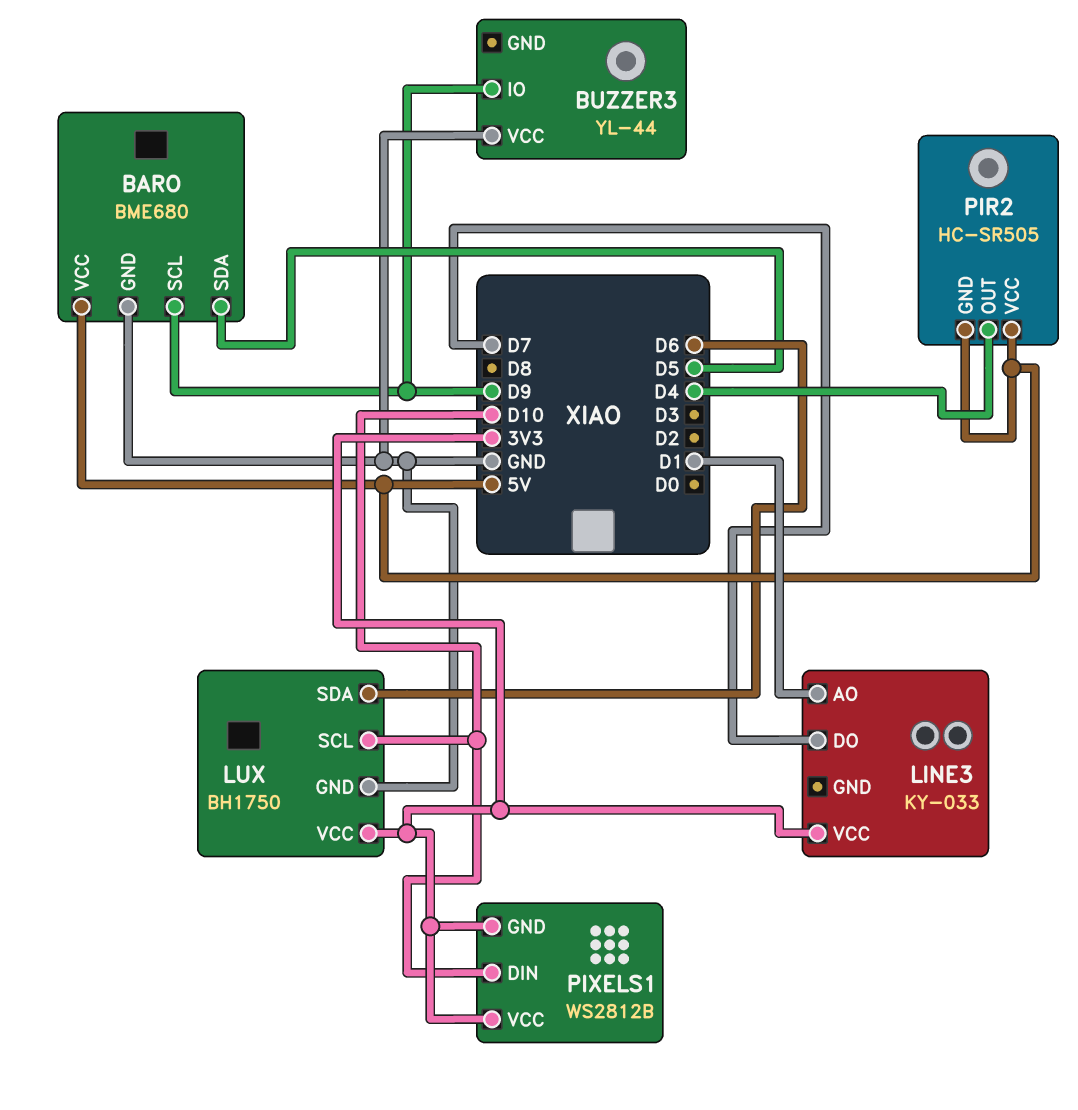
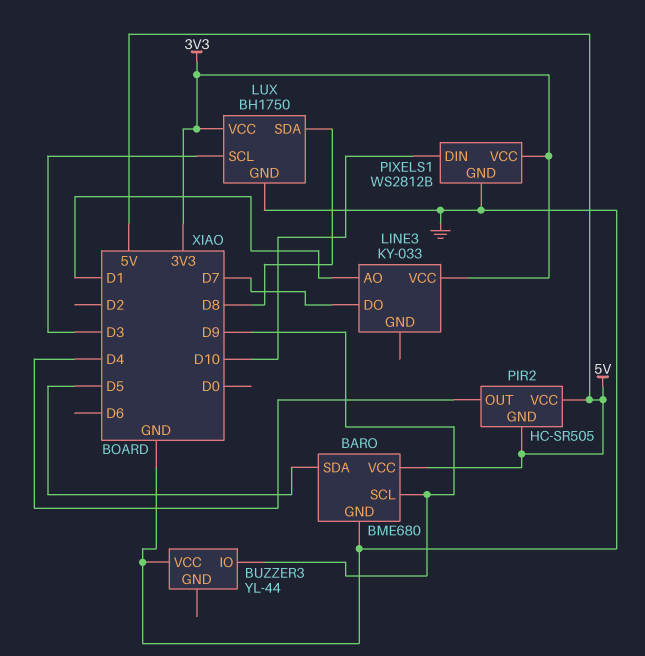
LUX pin SCL: D10 -> D3
LUX pin SDA: D6 -> D8
PIXELS1 pin GND: 3V3 -> GND

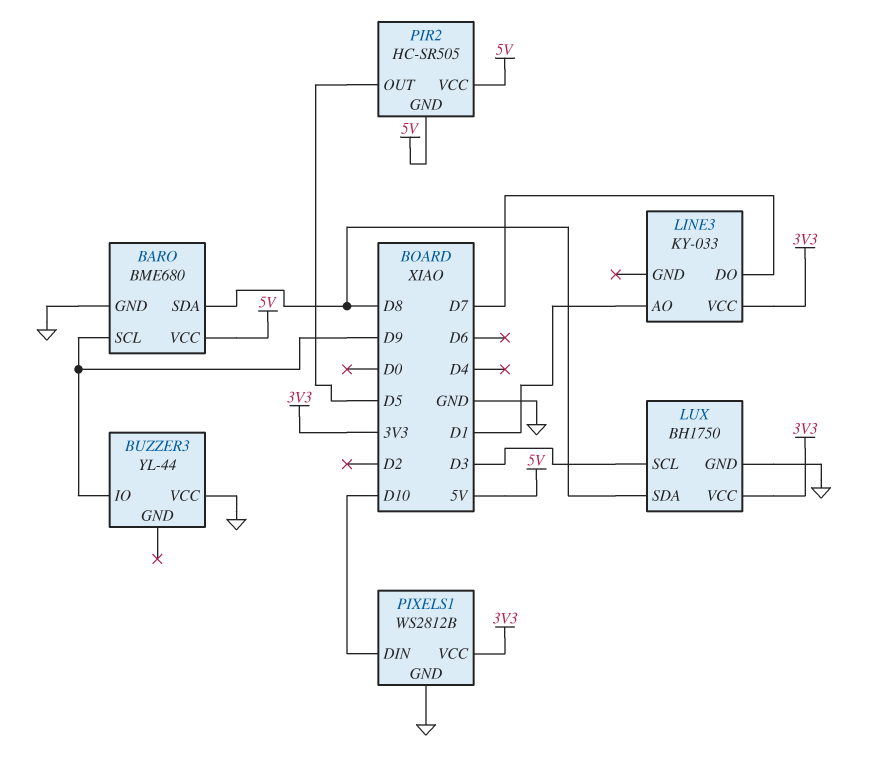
BARO pin SDA: D5 -> D8
PIR2 pin OUT: D4 -> D5

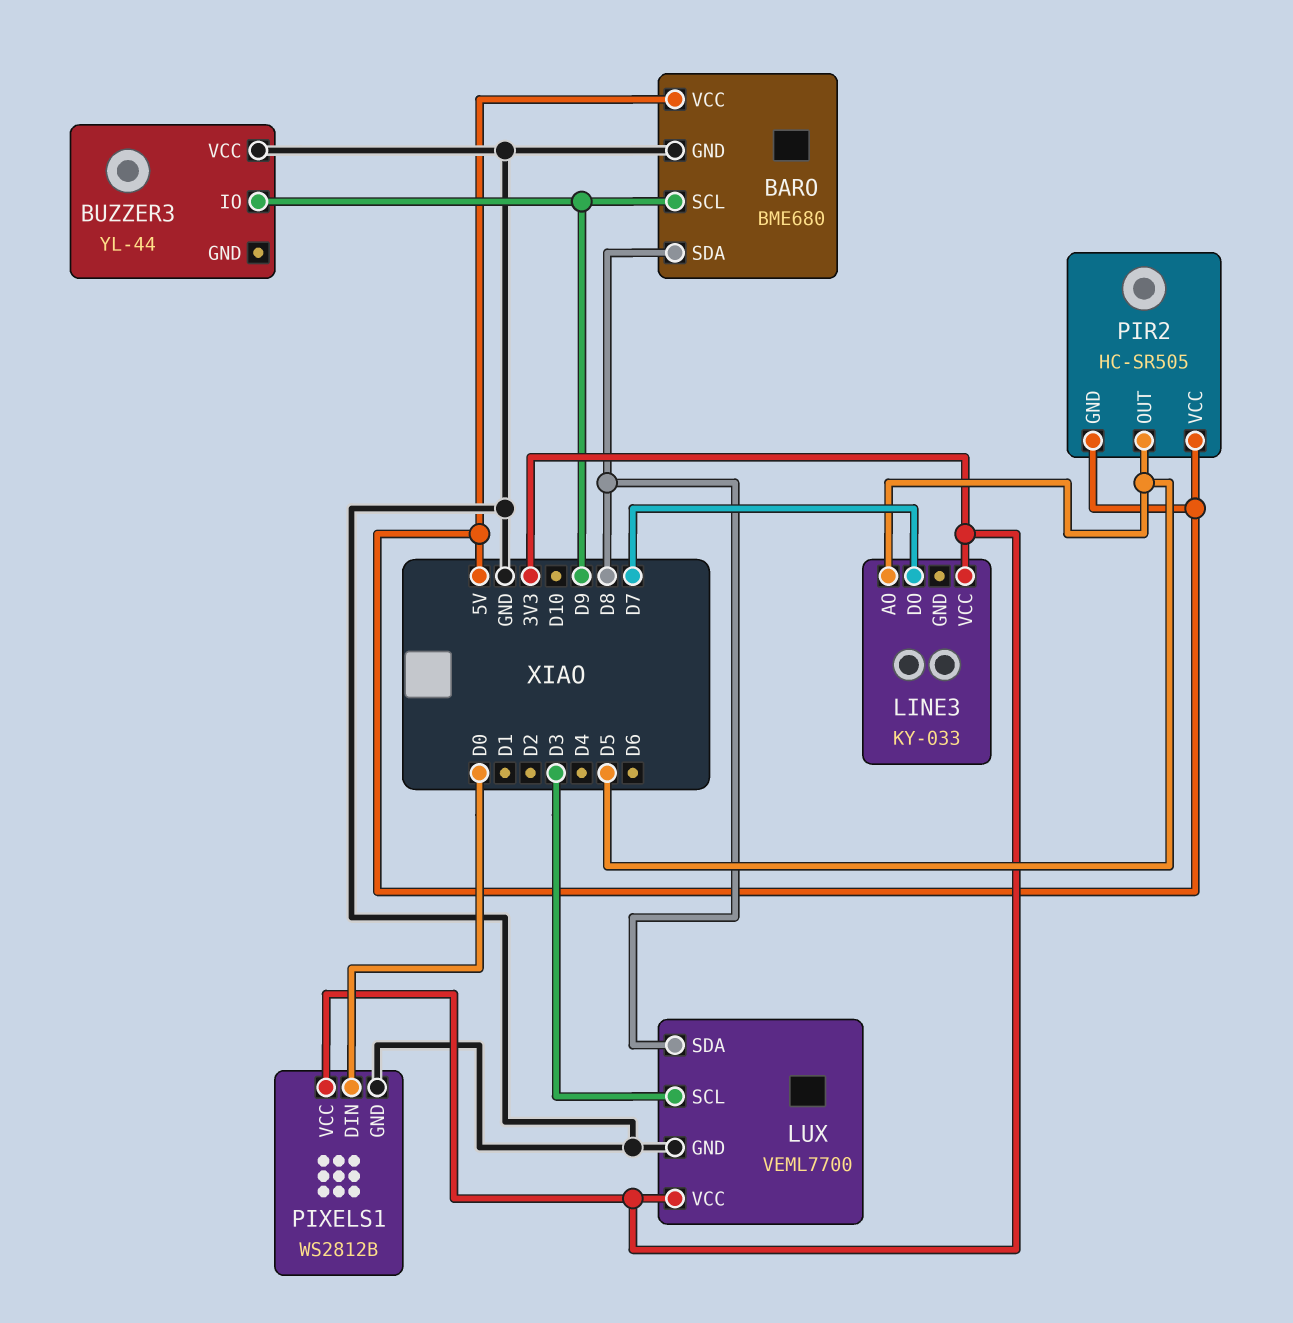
LINE3 pin AO: D1 -> D5
LUX: BH1750 -> VEML7700
PIXELS1 pin DIN: D10 -> D0

